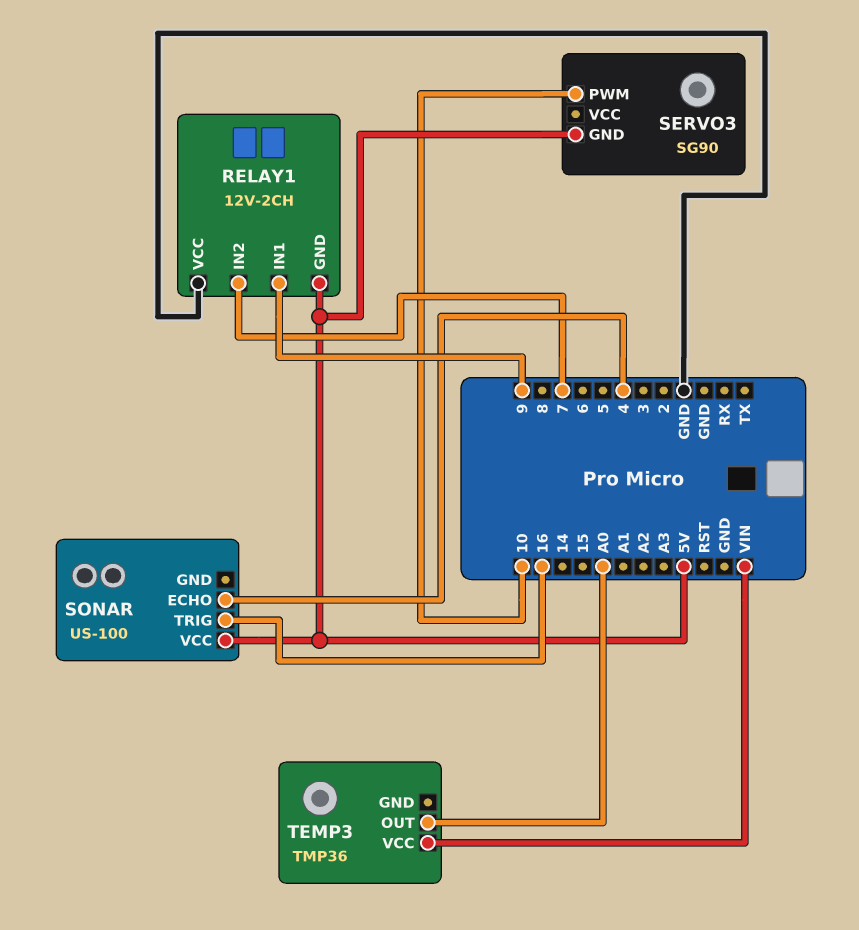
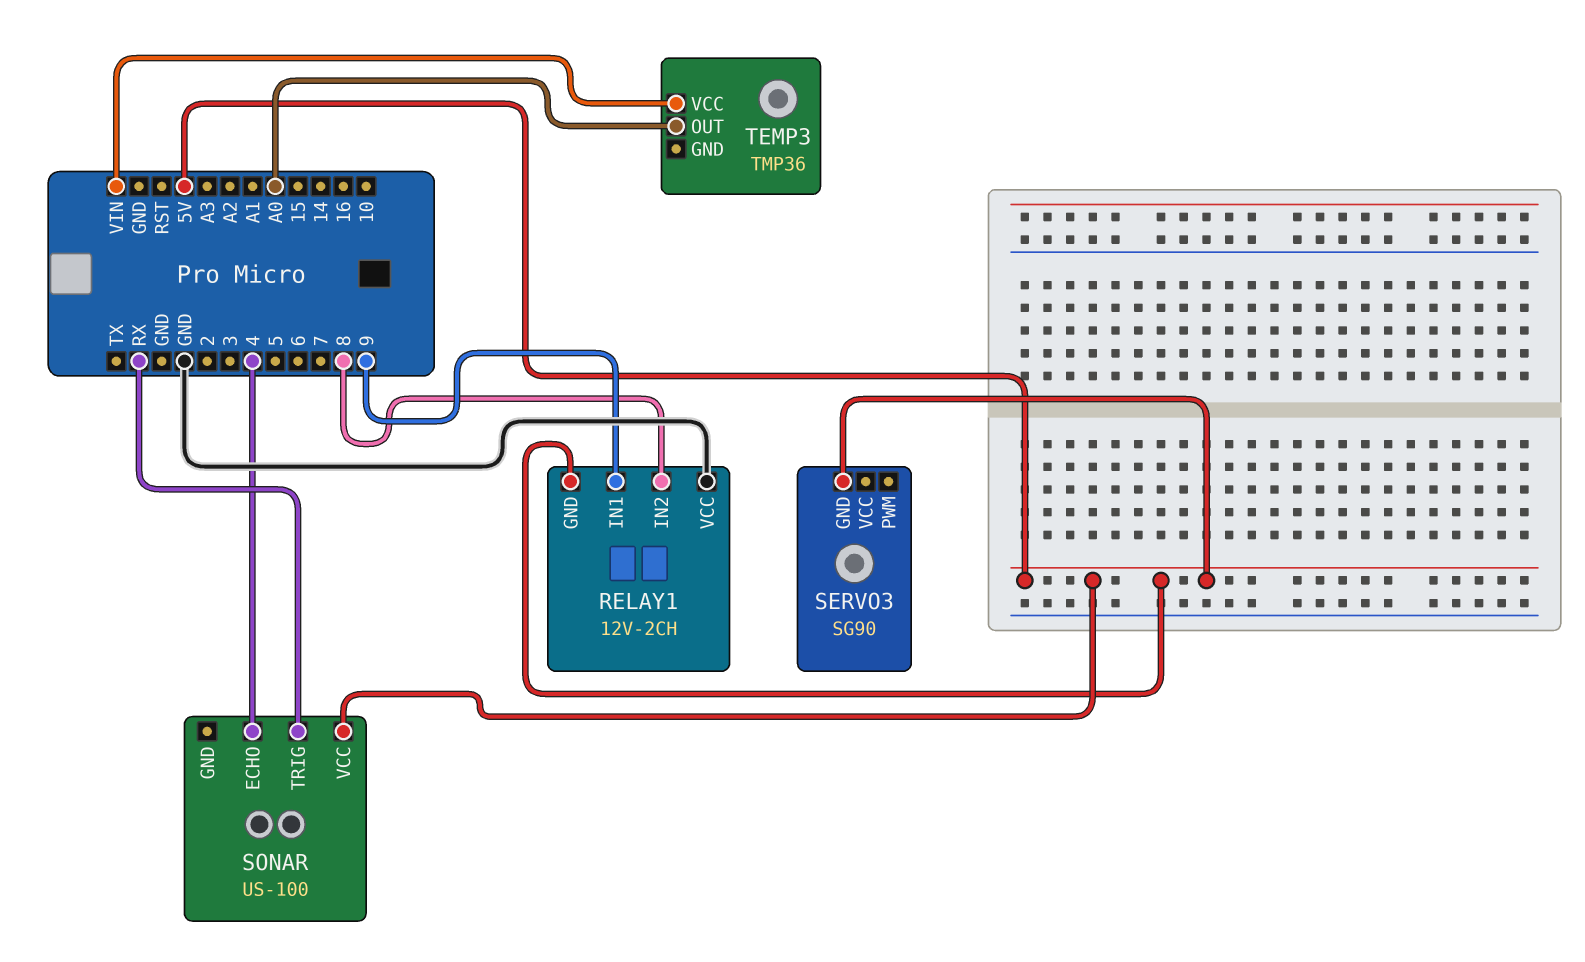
RELAY1 pin IN2: 7 -> 8
SERVO3 pin PWM: 10 -> none
SONAR pin TRIG: 16 -> RX

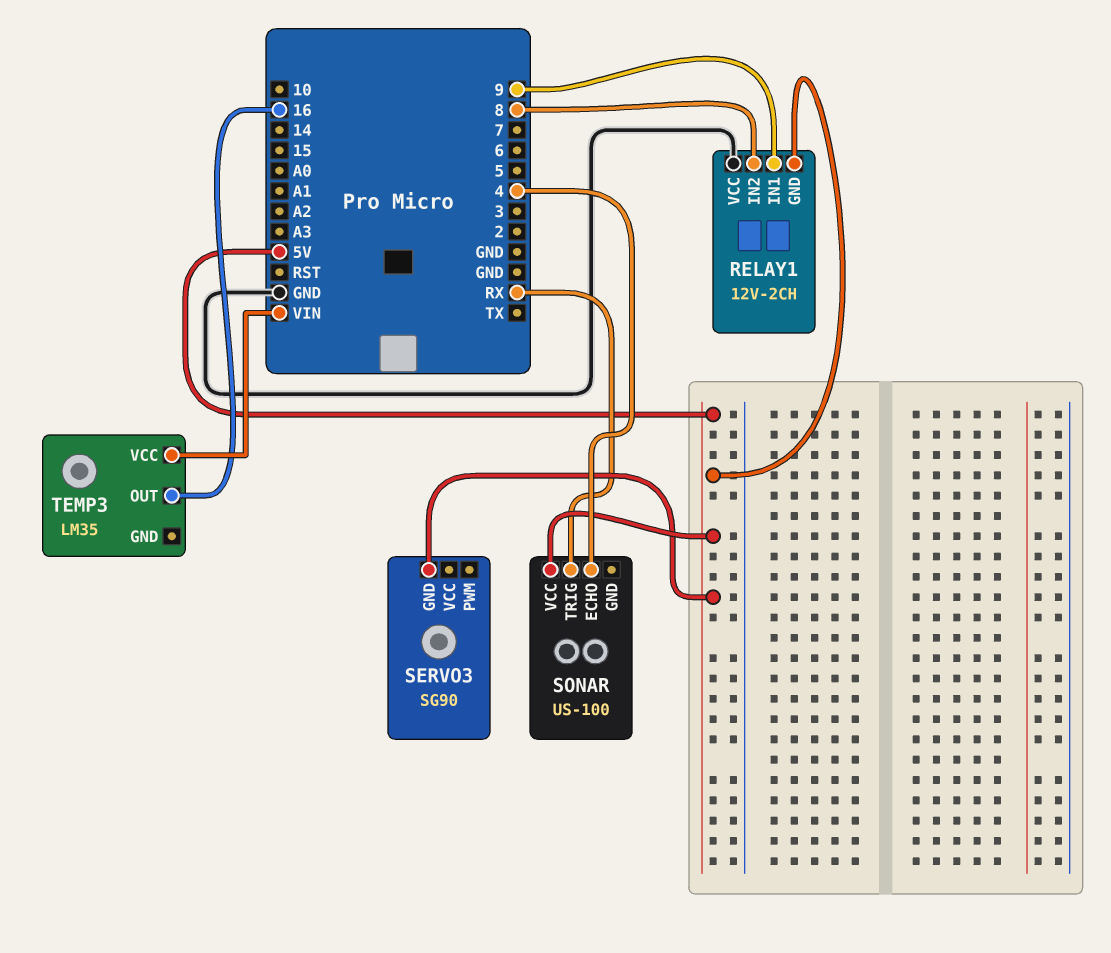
TEMP3: TMP36 -> LM35
TEMP3 pin OUT: A0 -> 16

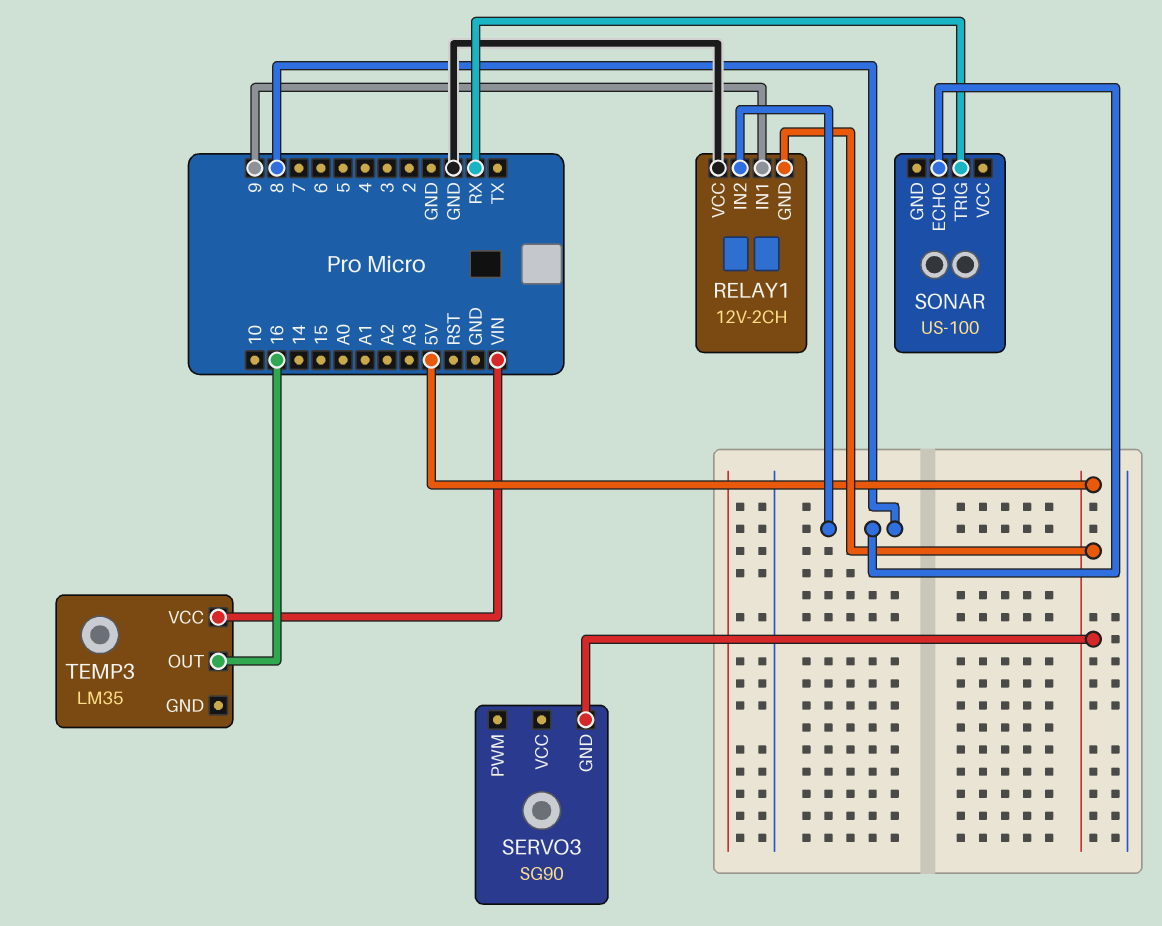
SONAR pin ECHO: 4 -> 8
SONAR pin VCC: 5V -> none

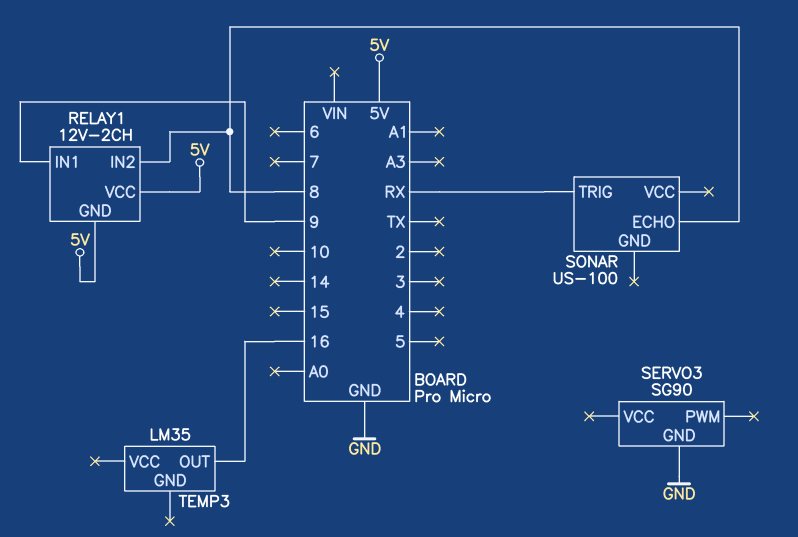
RELAY1 pin VCC: GND -> 5V
SERVO3 pin GND: 5V -> GND
TEMP3 pin VCC: VIN -> none

